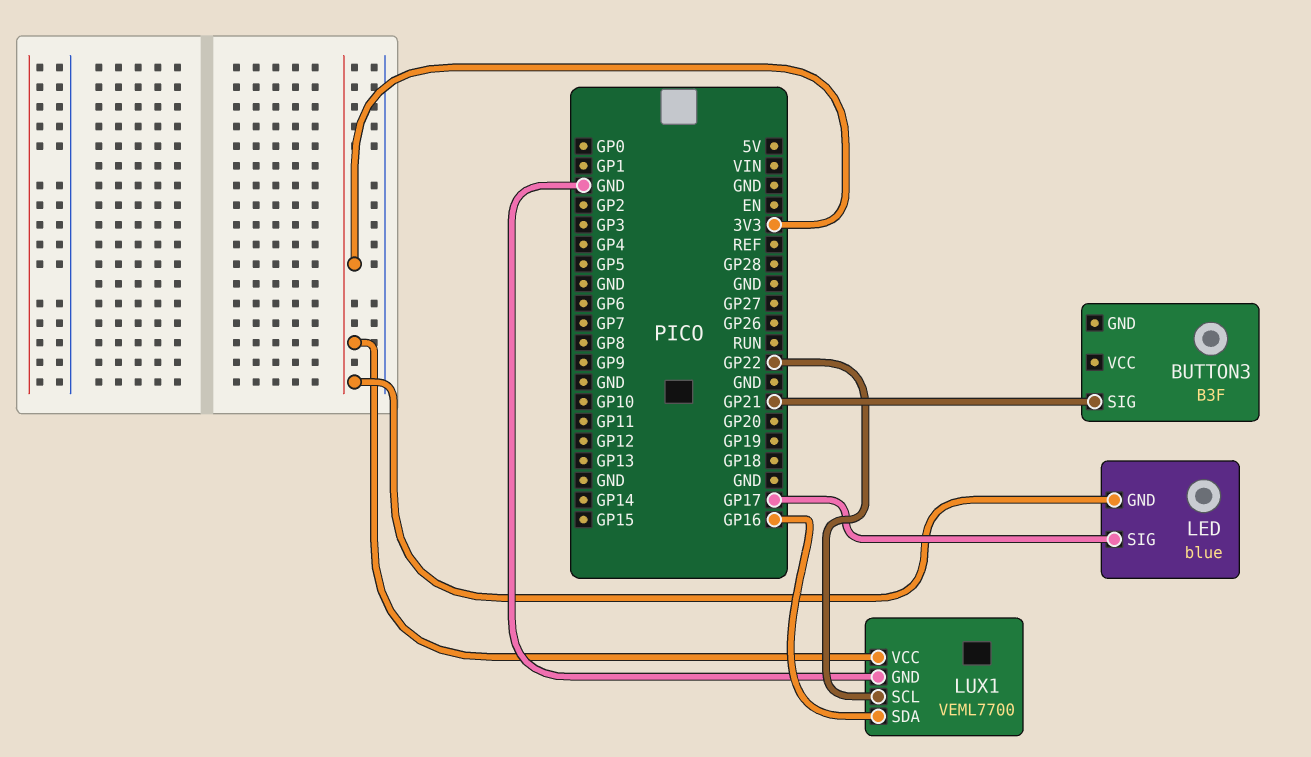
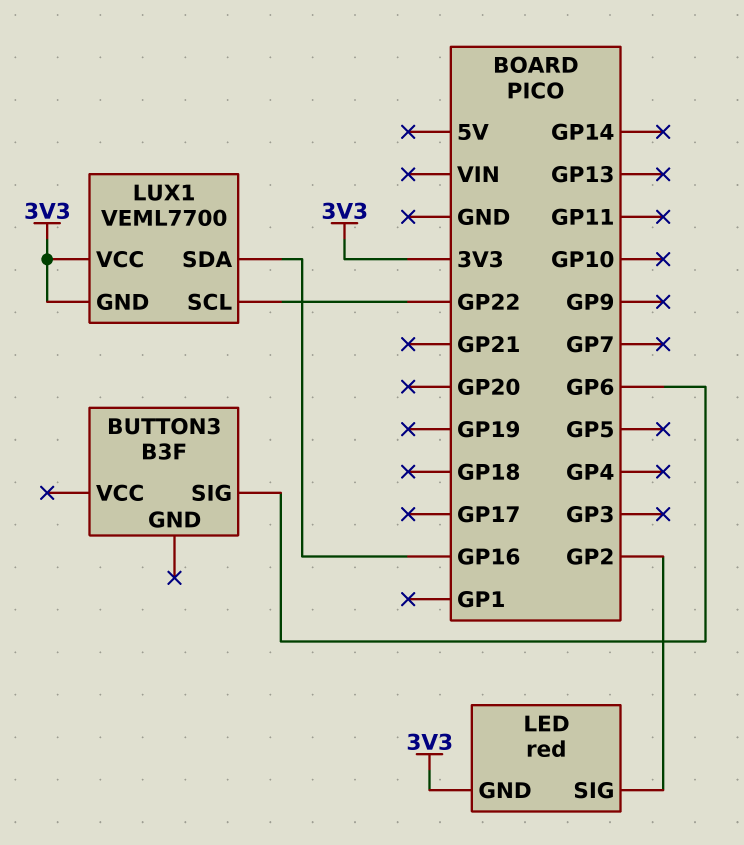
BUTTON3 pin SIG: GP21 -> GP6
LED: blue -> red
LED pin SIG: GP17 -> GP2
LUX1 pin GND: GND -> 3V3

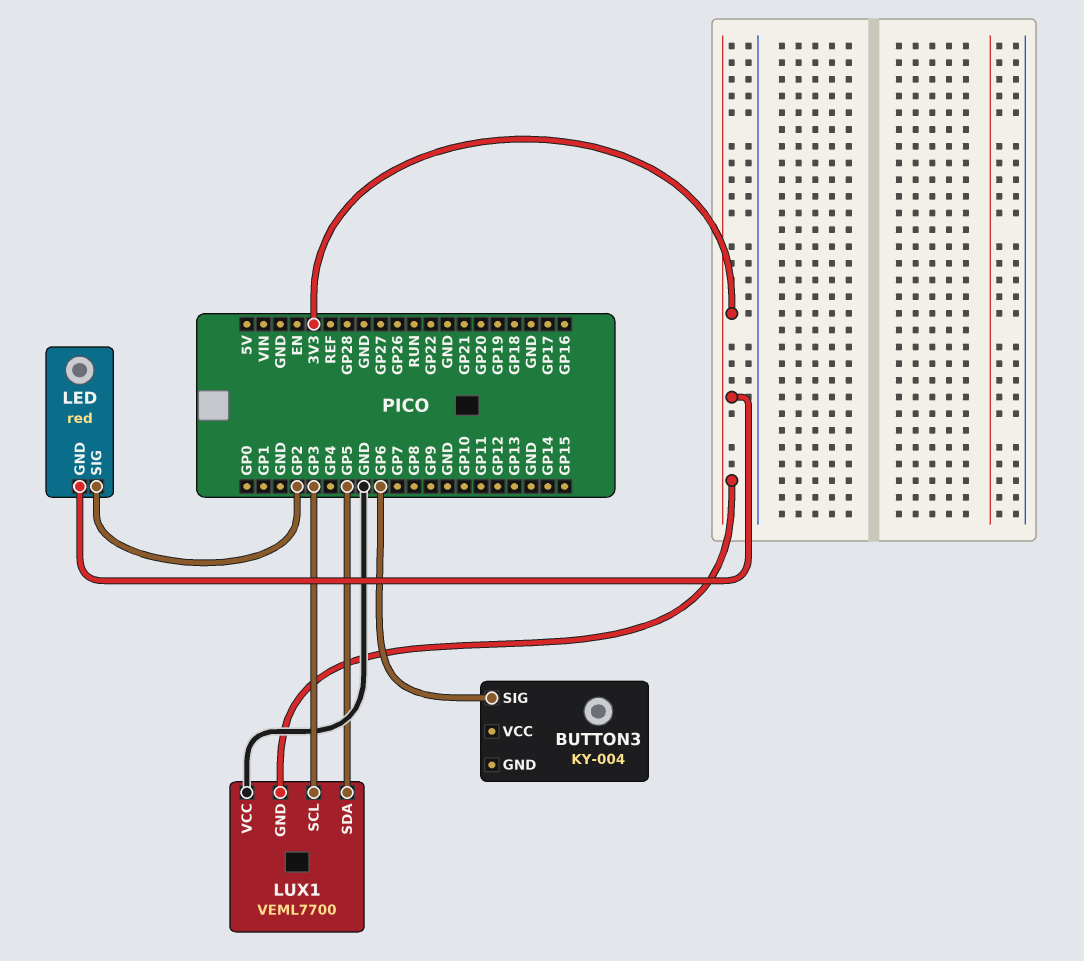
BUTTON3: B3F -> KY-004
LUX1 pin SCL: GP22 -> GP3
LUX1 pin SDA: GP16 -> GP5
LUX1 pin VCC: 3V3 -> GND

